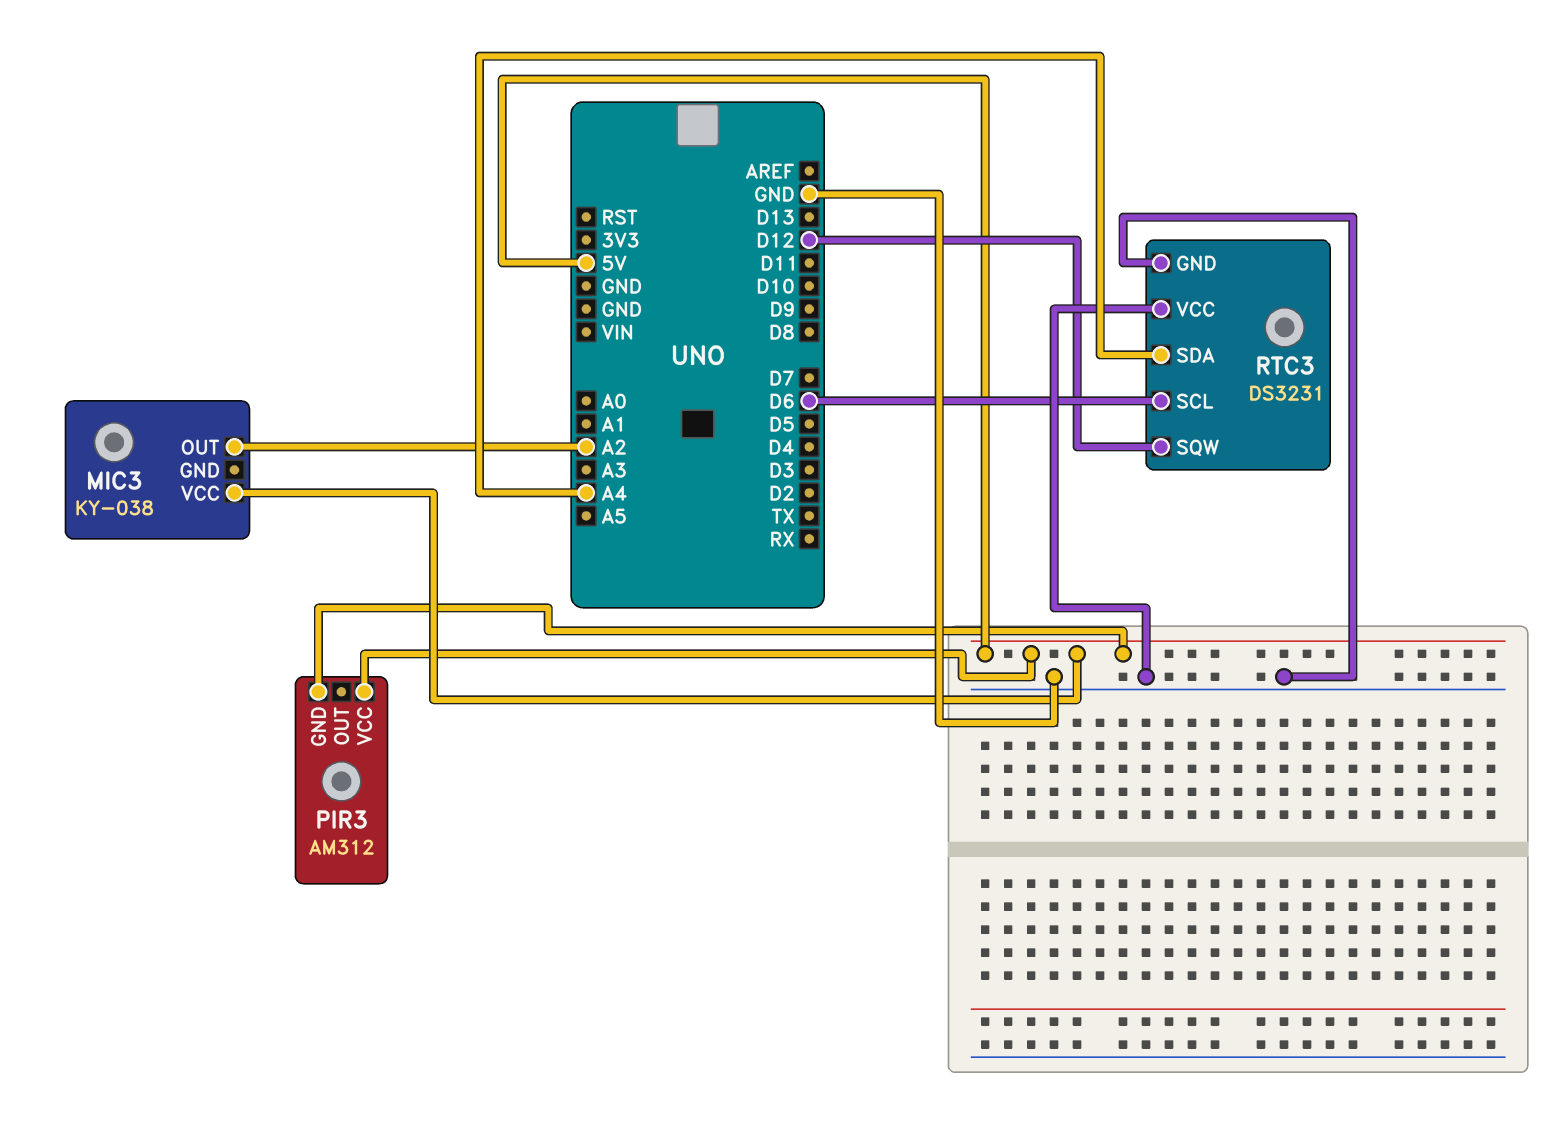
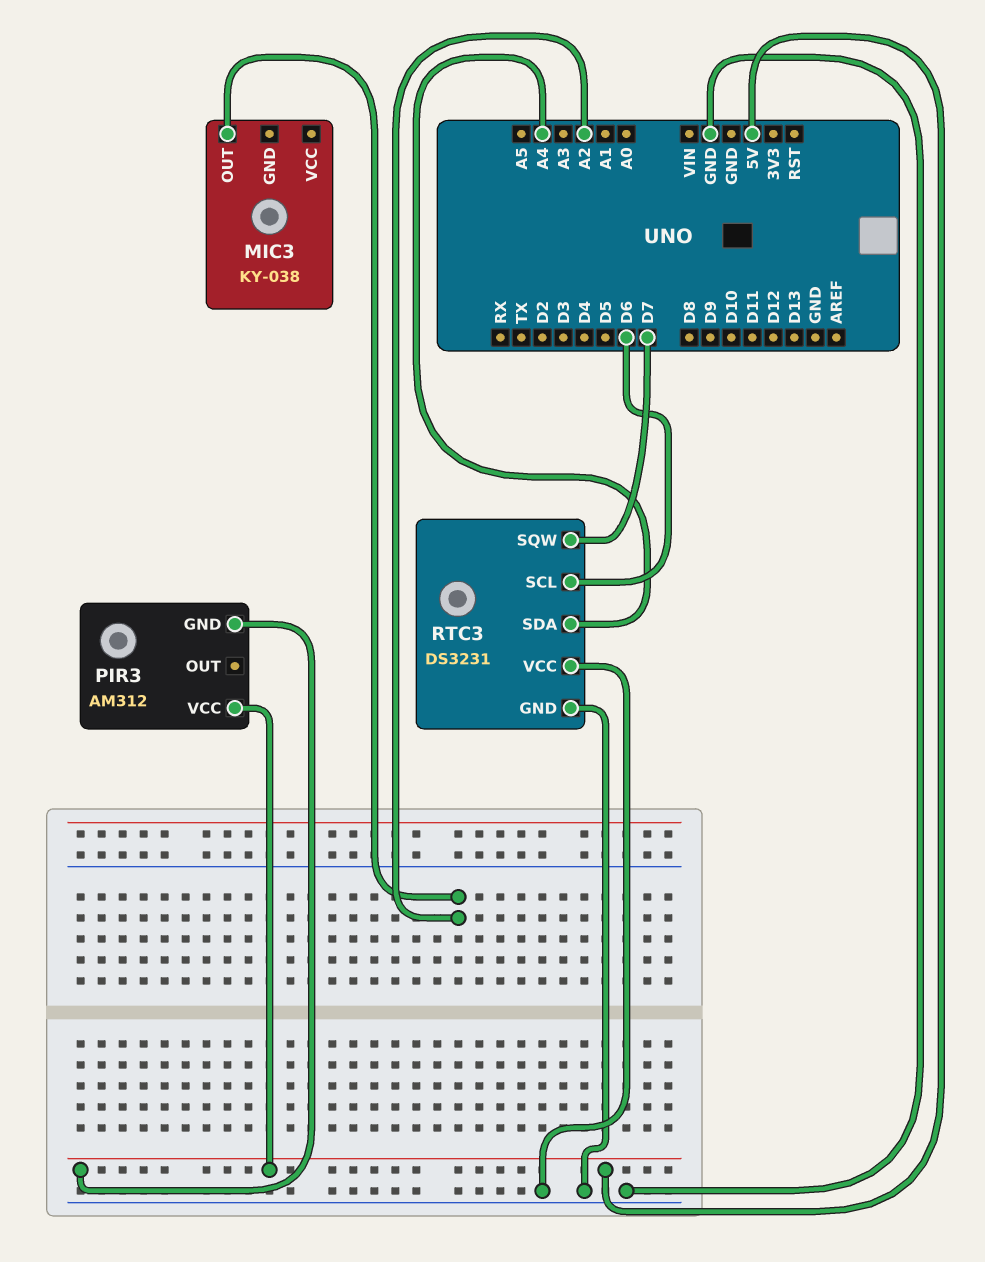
MIC3 pin VCC: 5V -> none
RTC3 pin SQW: D12 -> D7

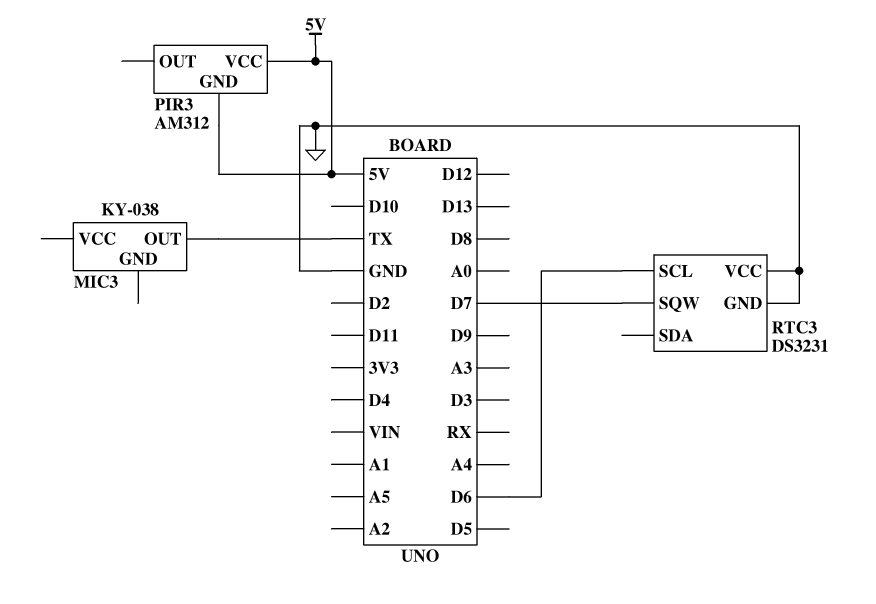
MIC3 pin OUT: A2 -> TX
RTC3 pin SDA: A4 -> none

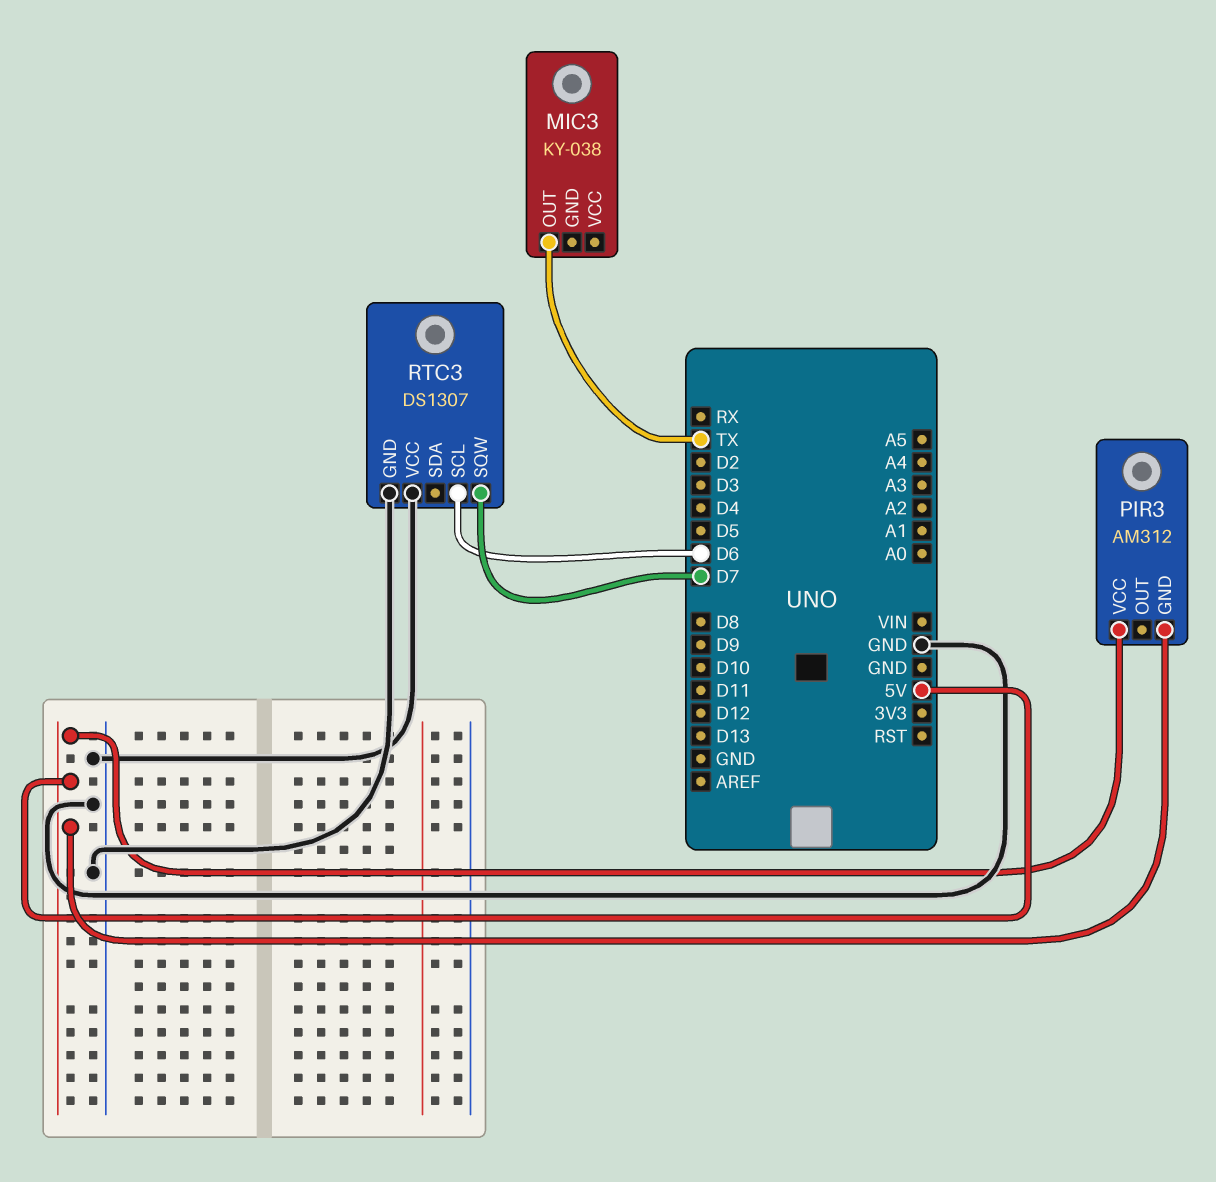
RTC3: DS3231 -> DS1307

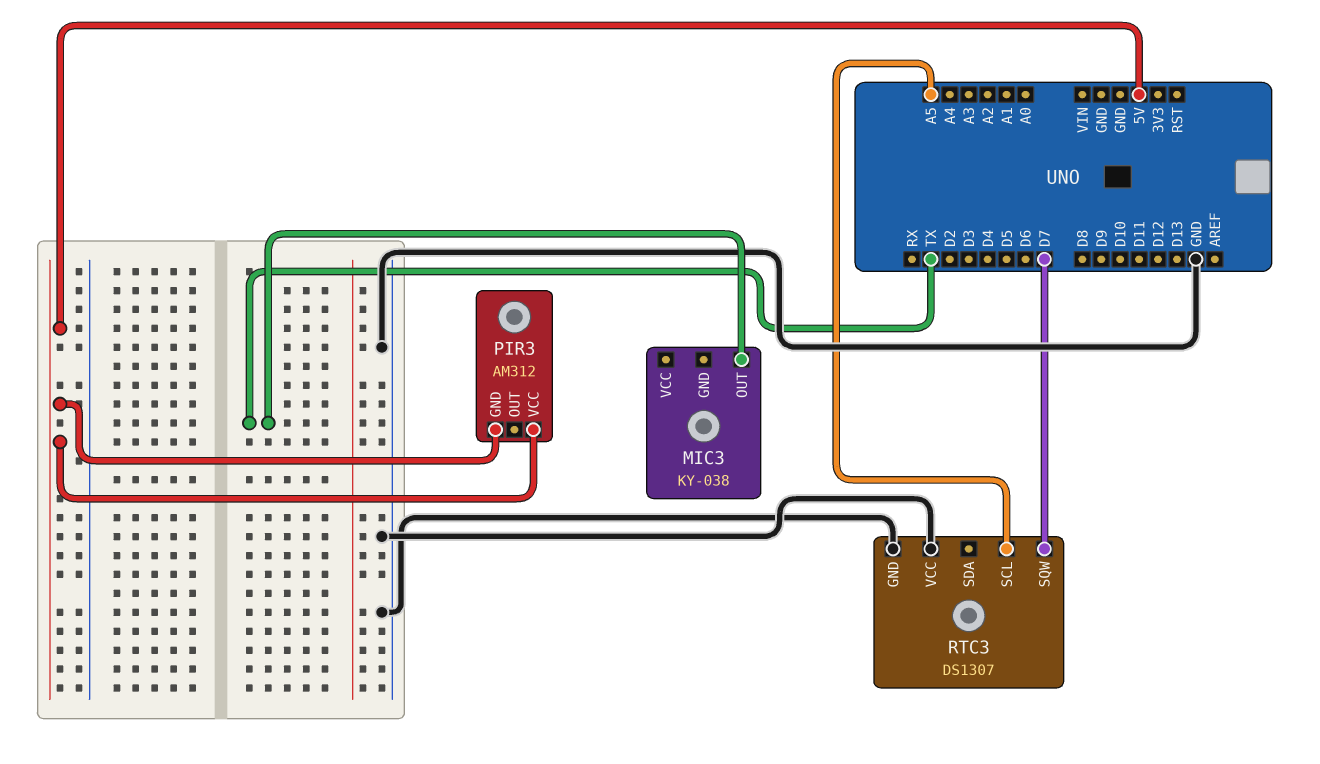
RTC3 pin SCL: D6 -> A5

